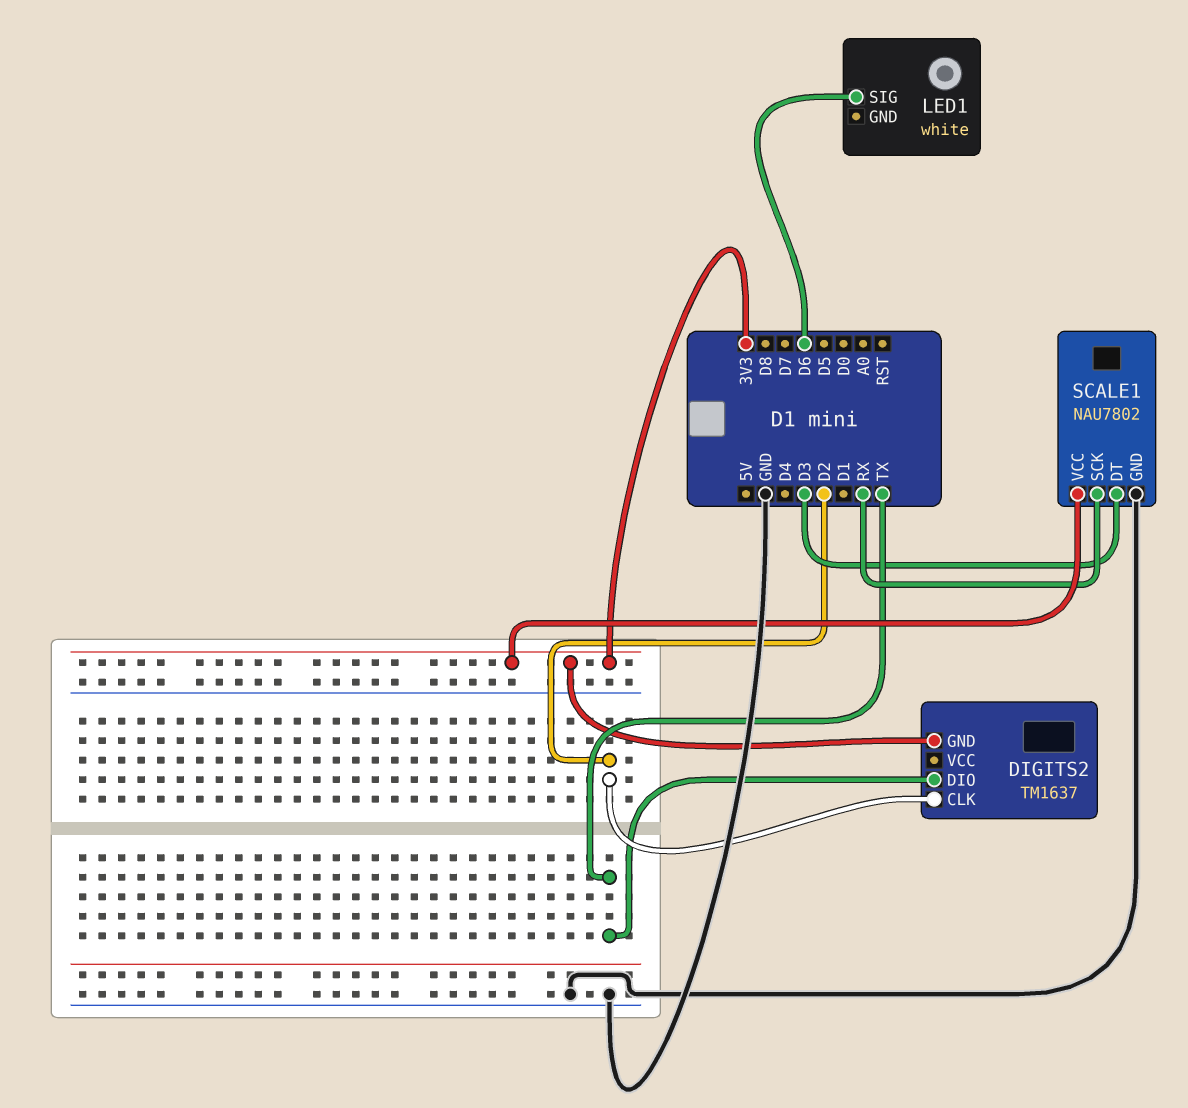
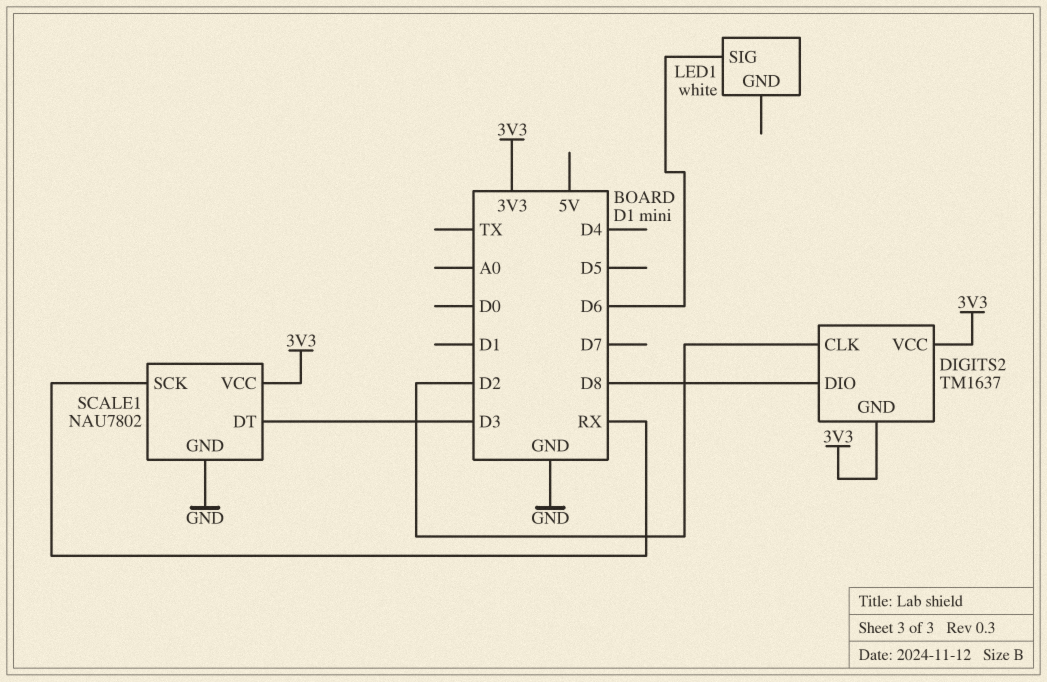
DIGITS2 pin DIO: TX -> D8
DIGITS2 pin VCC: none -> 3V3

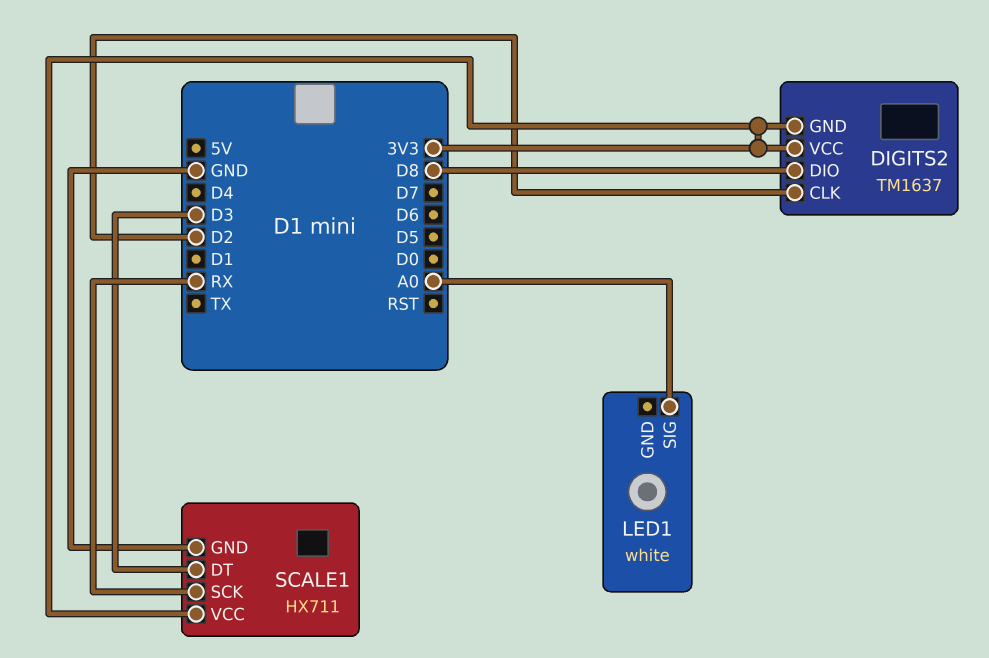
LED1 pin SIG: D6 -> A0
SCALE1: NAU7802 -> HX711

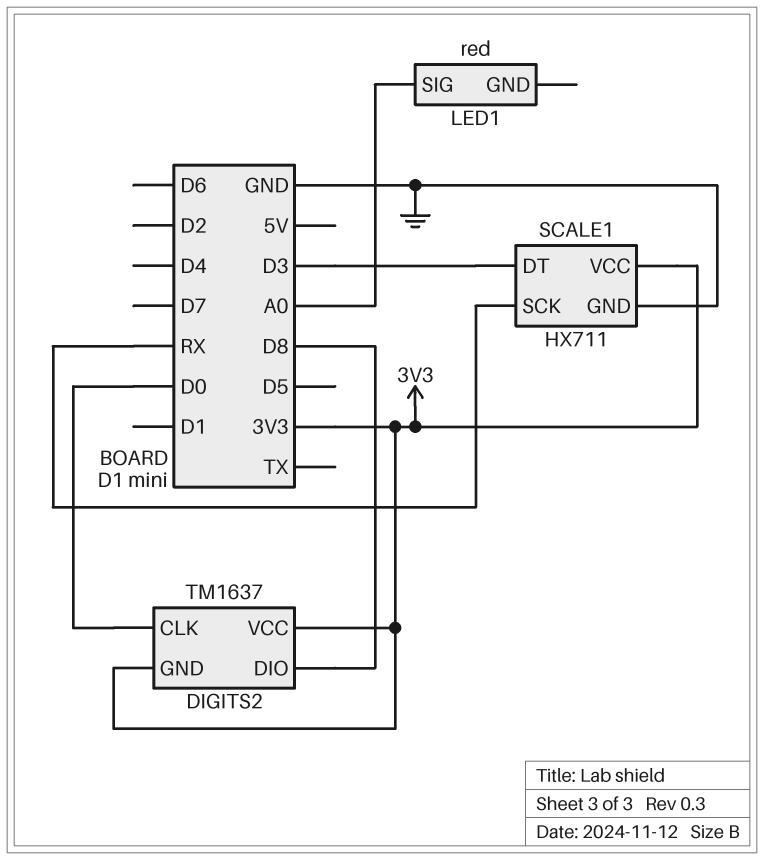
DIGITS2 pin CLK: D2 -> D0
LED1: white -> red

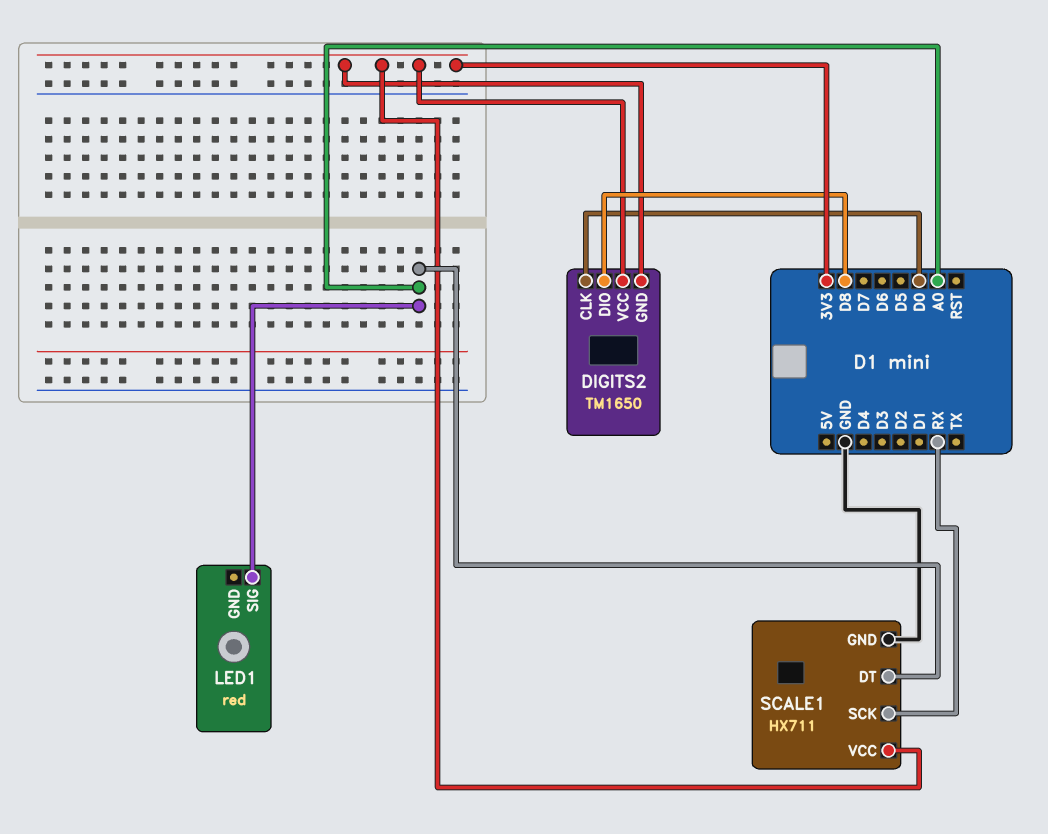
DIGITS2: TM1637 -> TM1650
SCALE1 pin DT: D3 -> A0

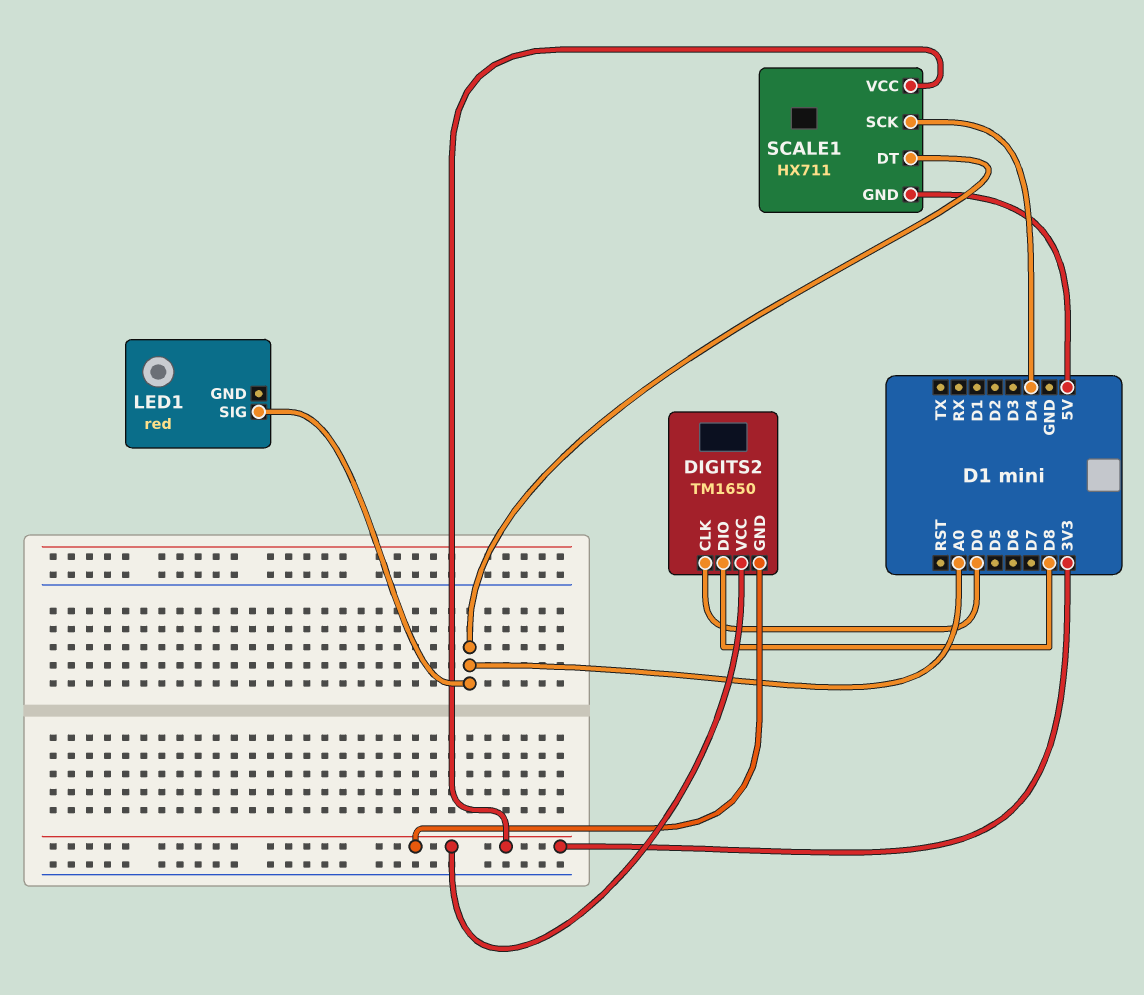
SCALE1 pin GND: GND -> 5V
SCALE1 pin SCK: RX -> D4

